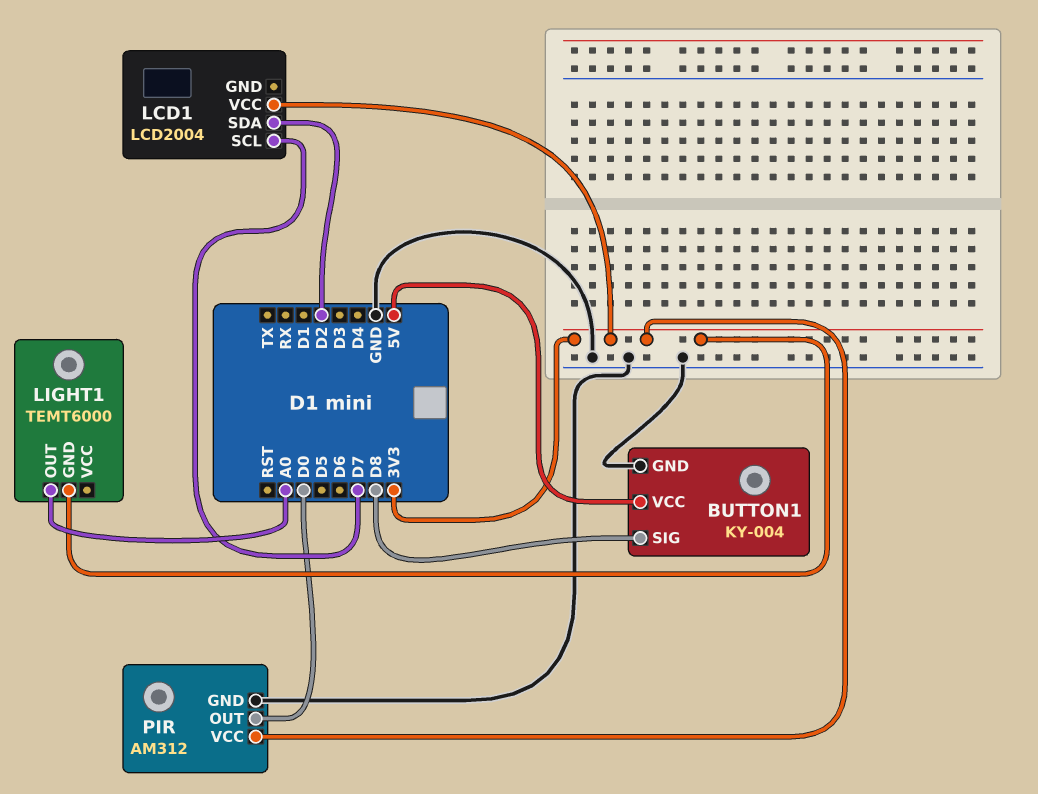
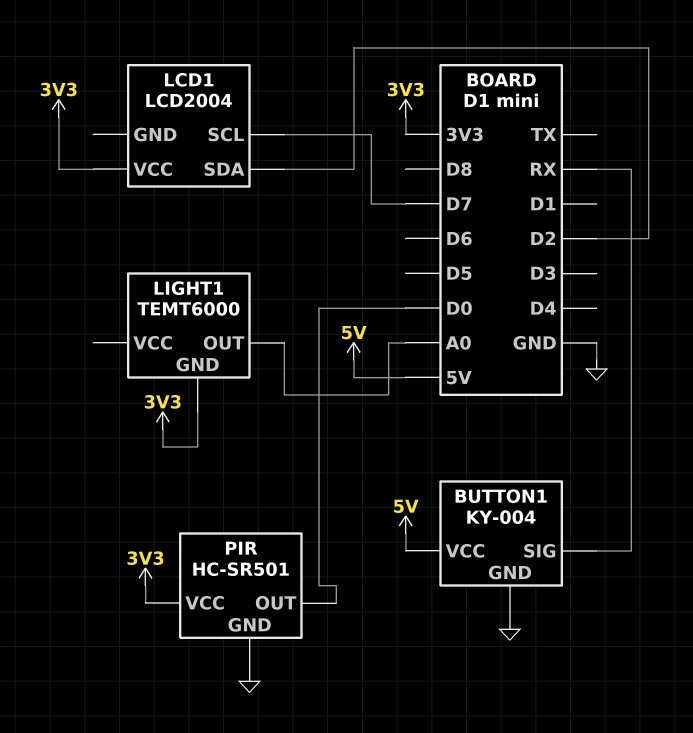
BUTTON1 pin SIG: D8 -> RX
PIR: AM312 -> HC-SR501

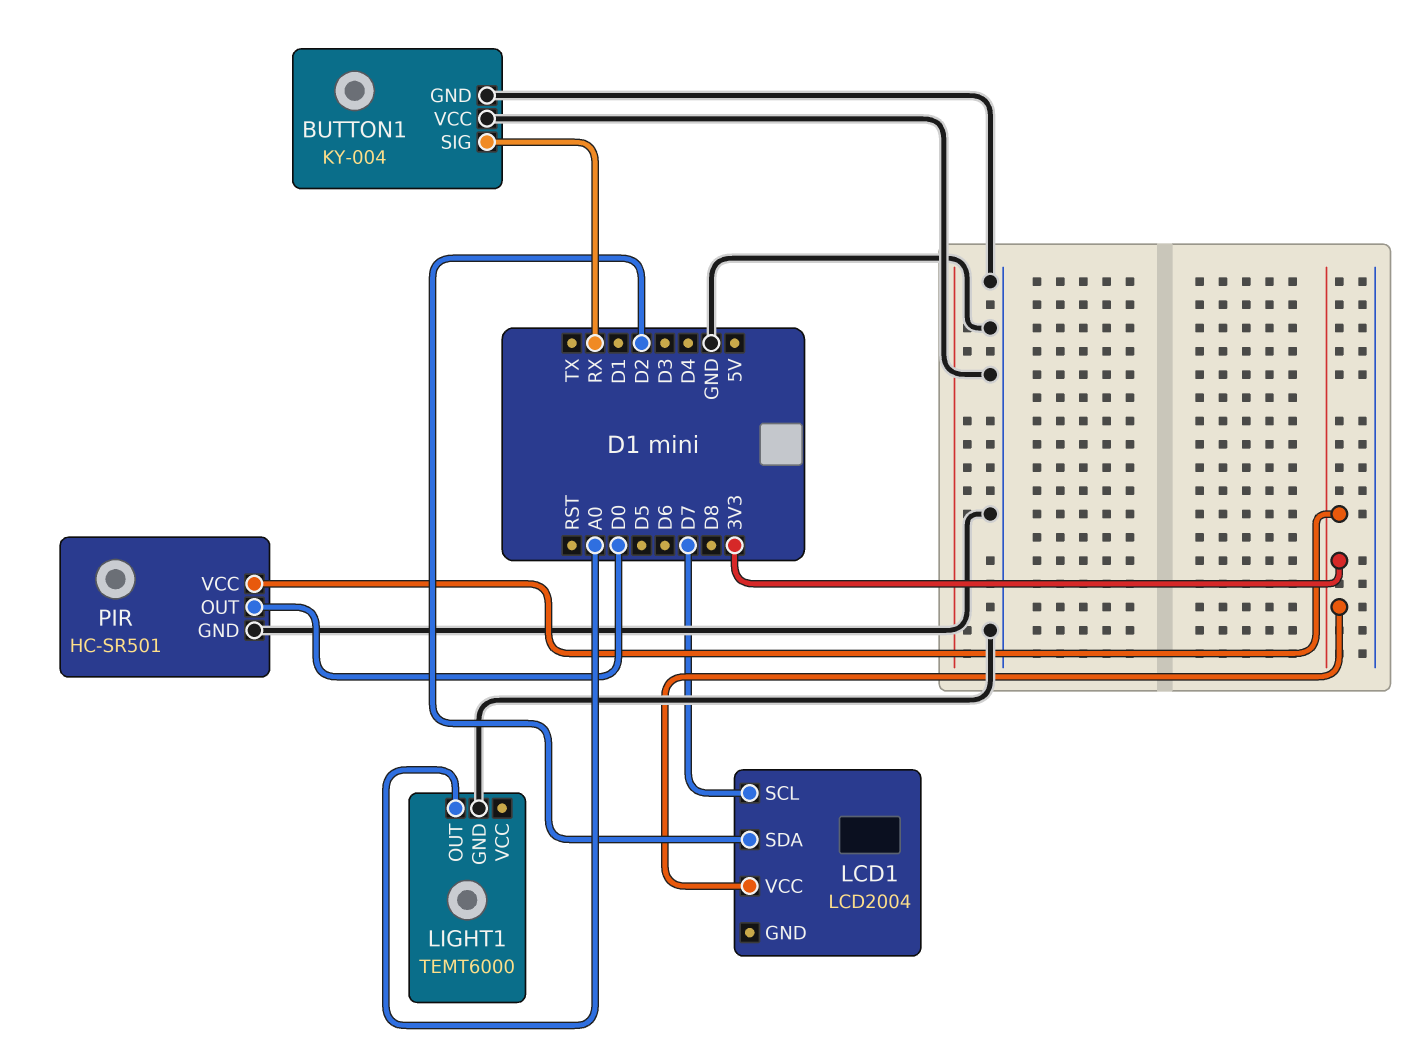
BUTTON1 pin VCC: 5V -> GND
LIGHT1 pin GND: 3V3 -> GND

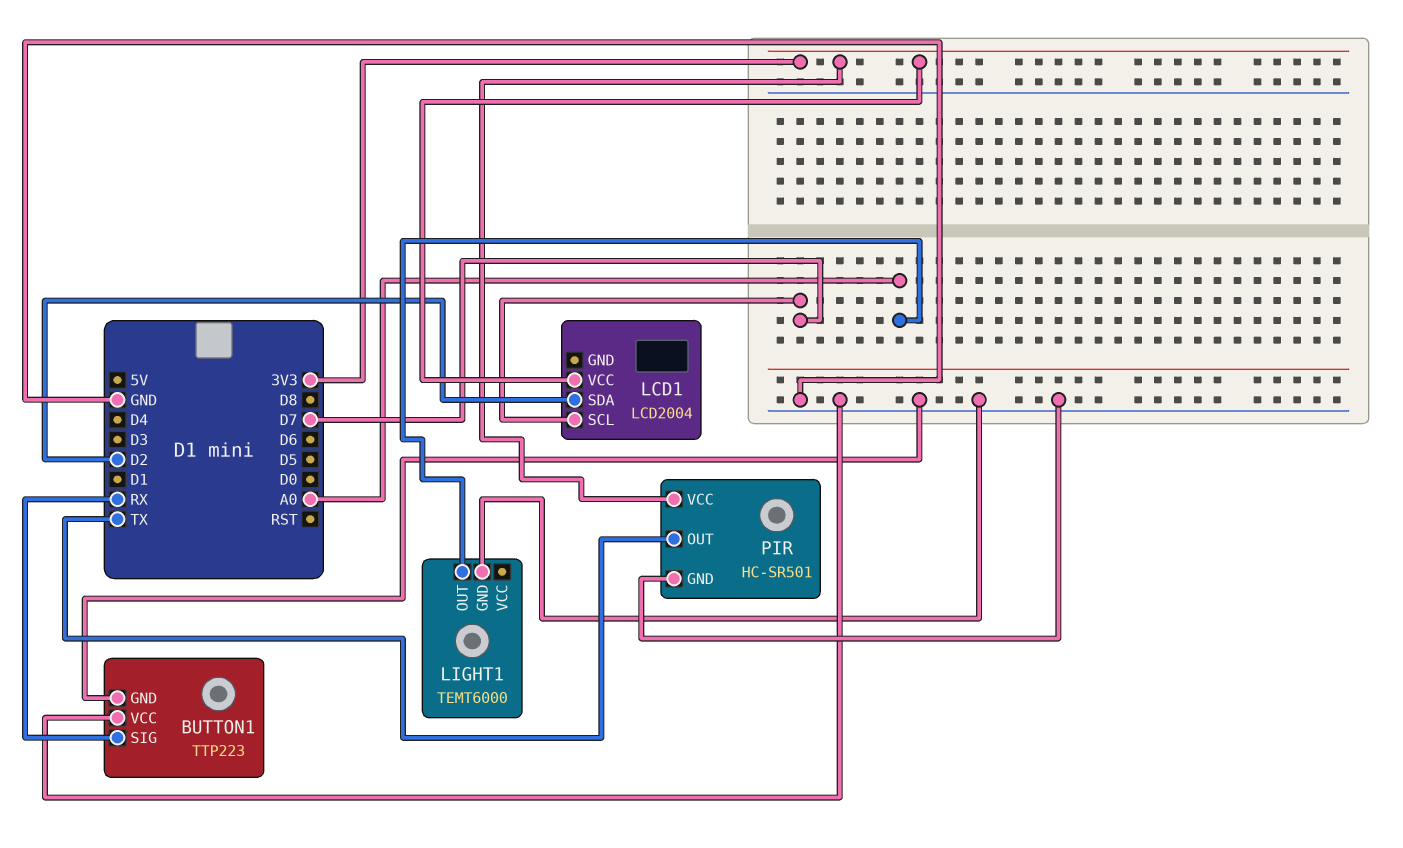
BUTTON1: KY-004 -> TTP223
PIR pin OUT: D0 -> TX

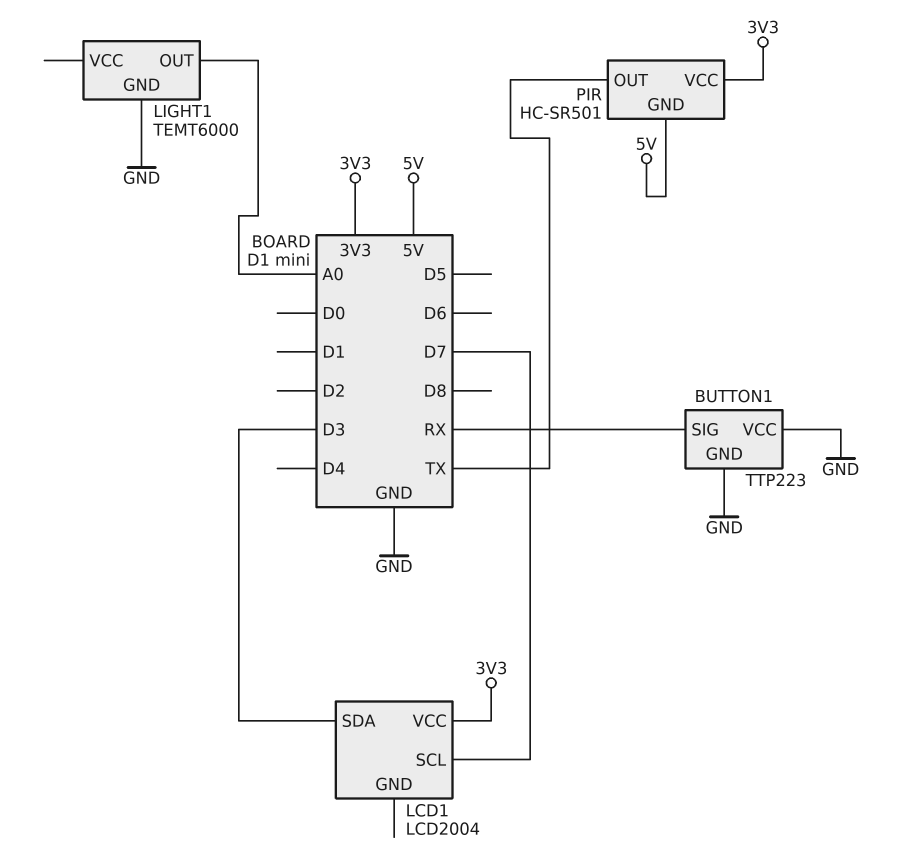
LCD1 pin SDA: D2 -> D3
PIR pin GND: GND -> 5V

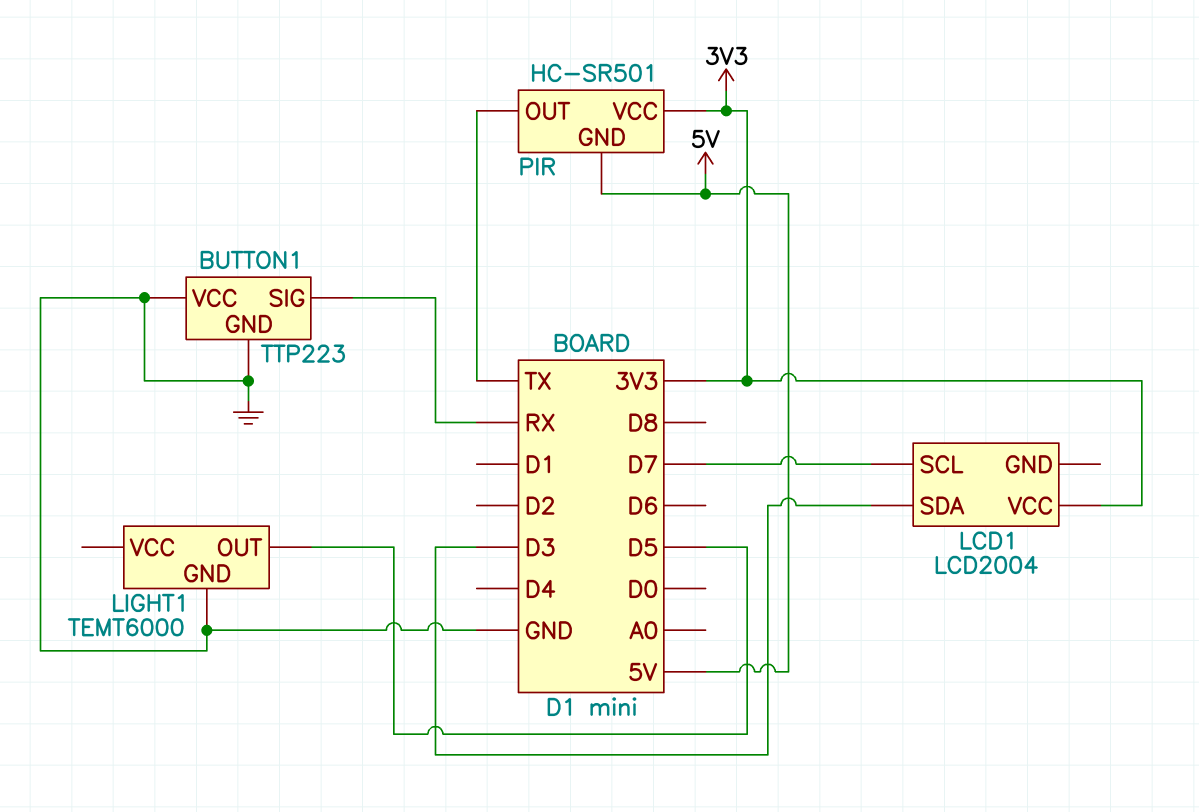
LIGHT1 pin OUT: A0 -> D5

